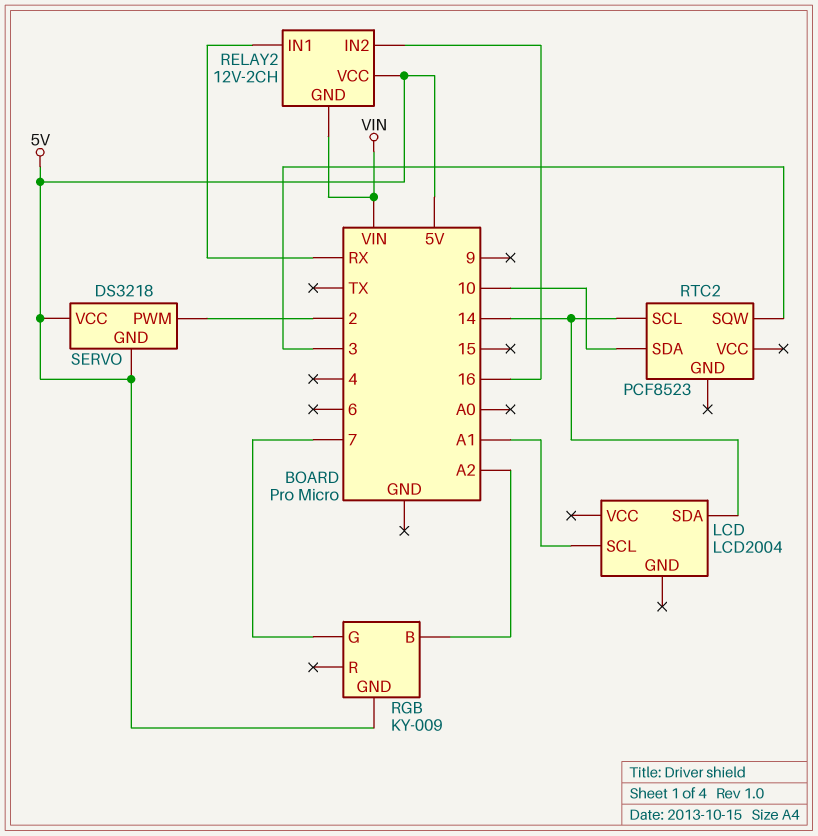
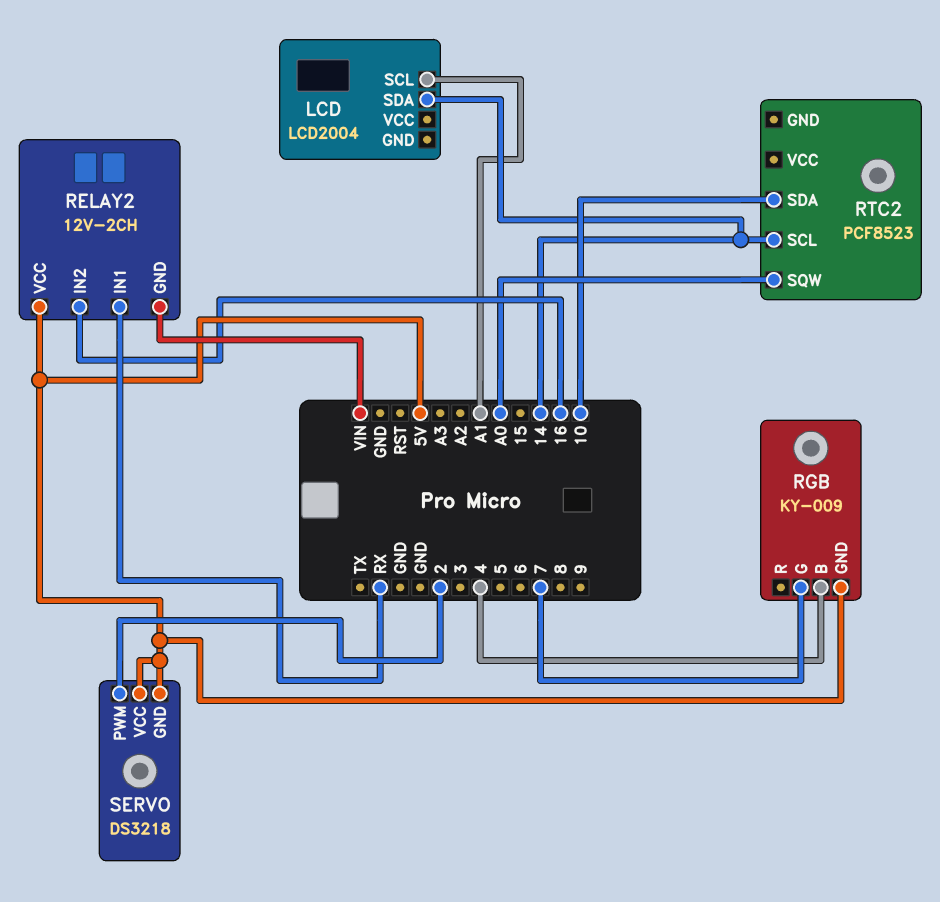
RGB pin B: A2 -> 4
RTC2 pin SQW: 3 -> A0

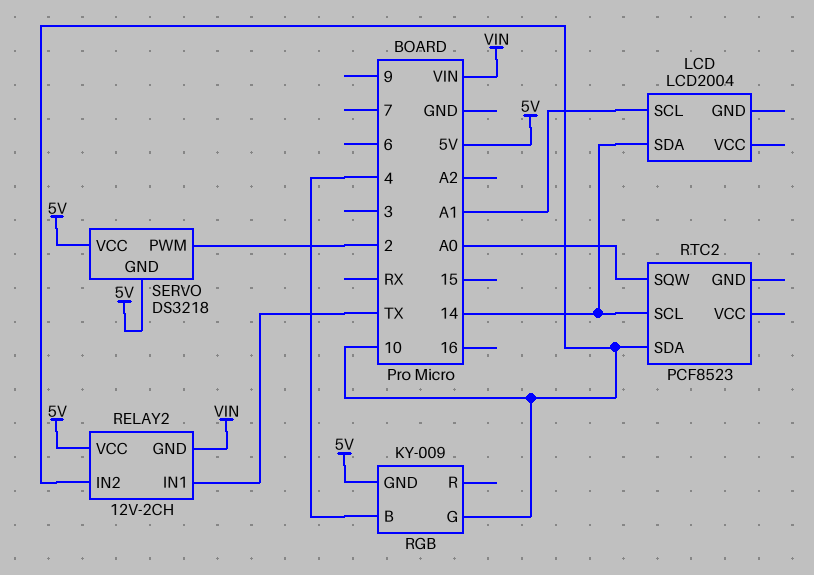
RELAY2 pin IN1: RX -> TX
RELAY2 pin IN2: 16 -> 10
RGB pin G: 7 -> 10

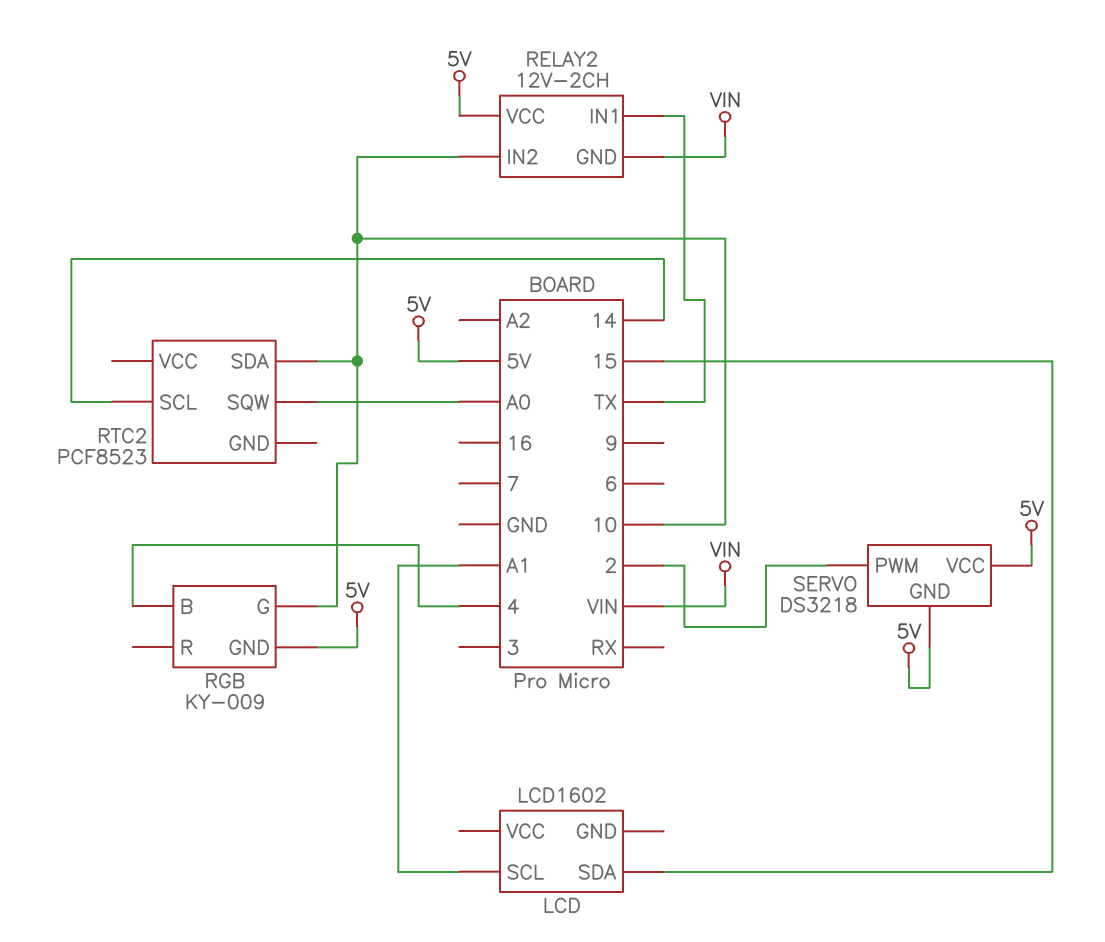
LCD: LCD2004 -> LCD1602
LCD pin SDA: 14 -> 15

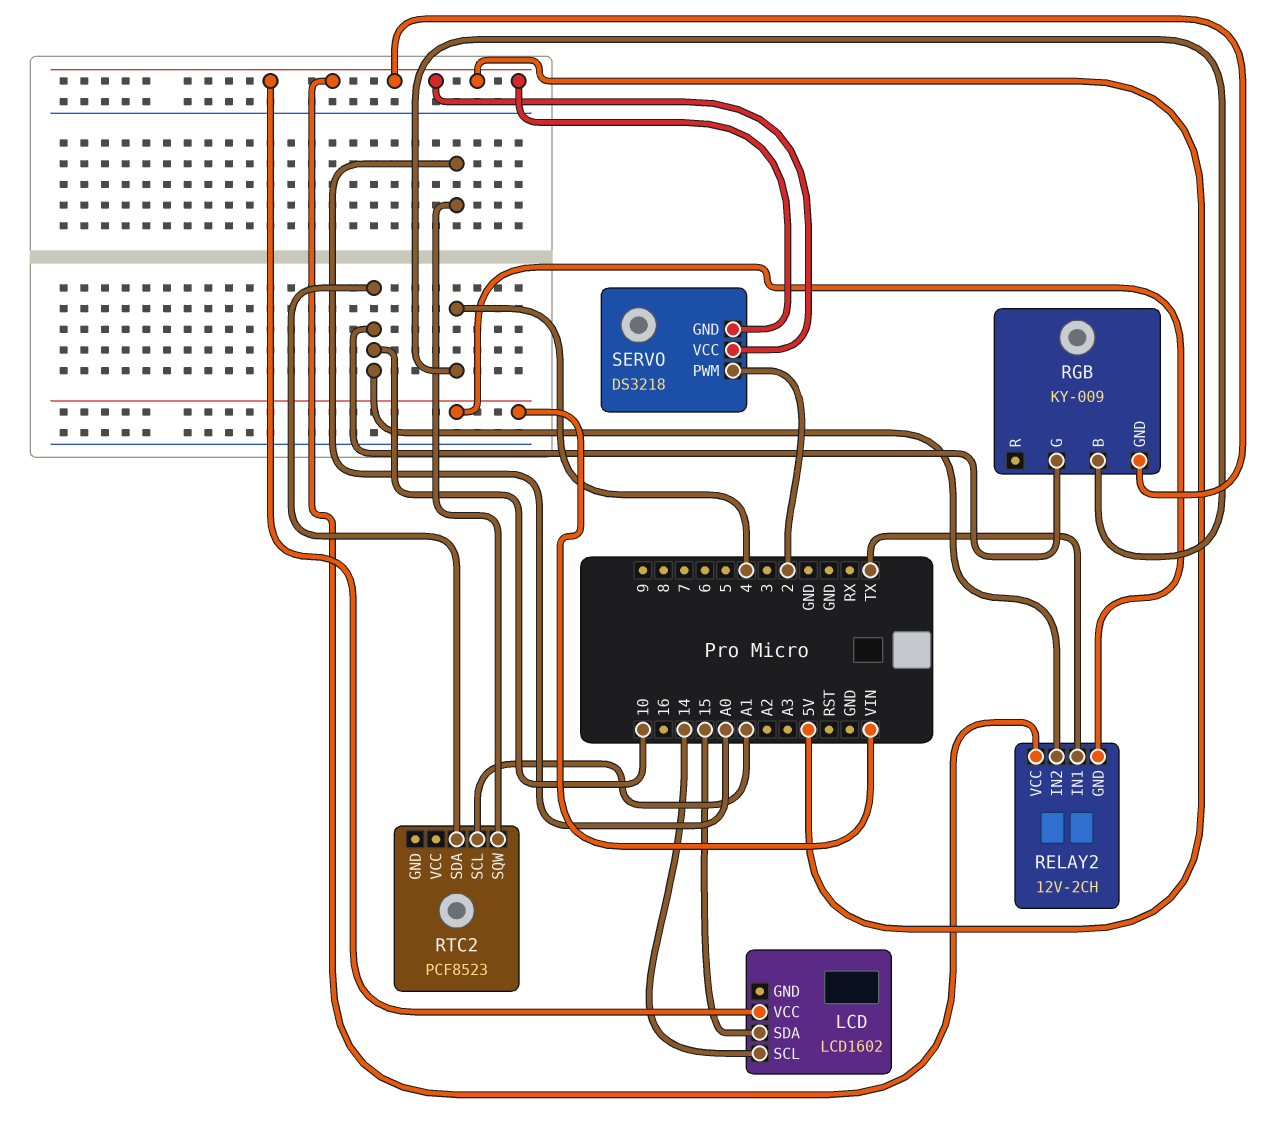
LCD pin SCL: A1 -> 14
LCD pin VCC: none -> 5V
RTC2 pin SCL: 14 -> A1

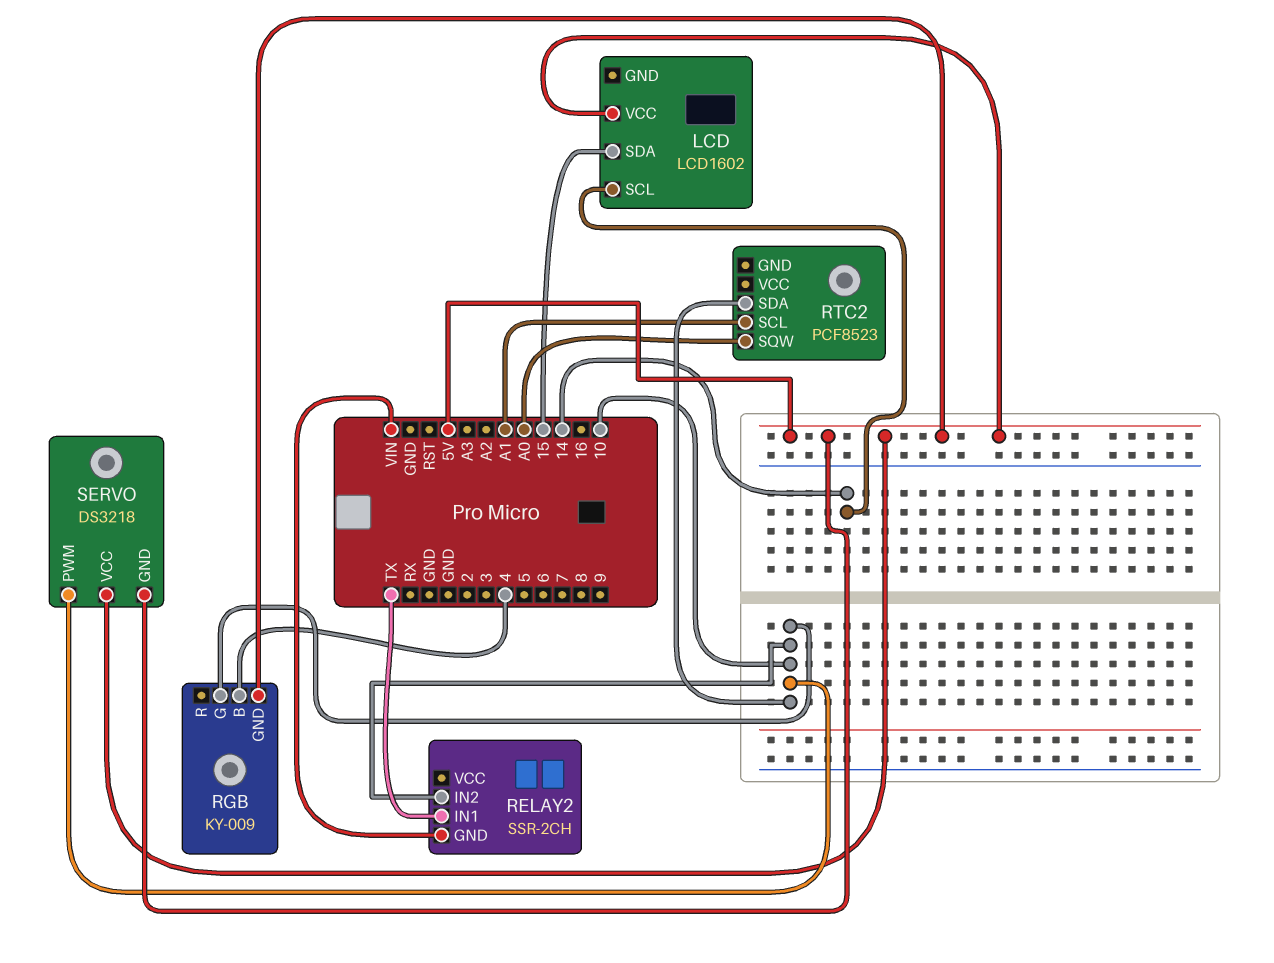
RELAY2: 12V-2CH -> SSR-2CH
RELAY2 pin VCC: 5V -> none
SERVO pin PWM: 2 -> 10

